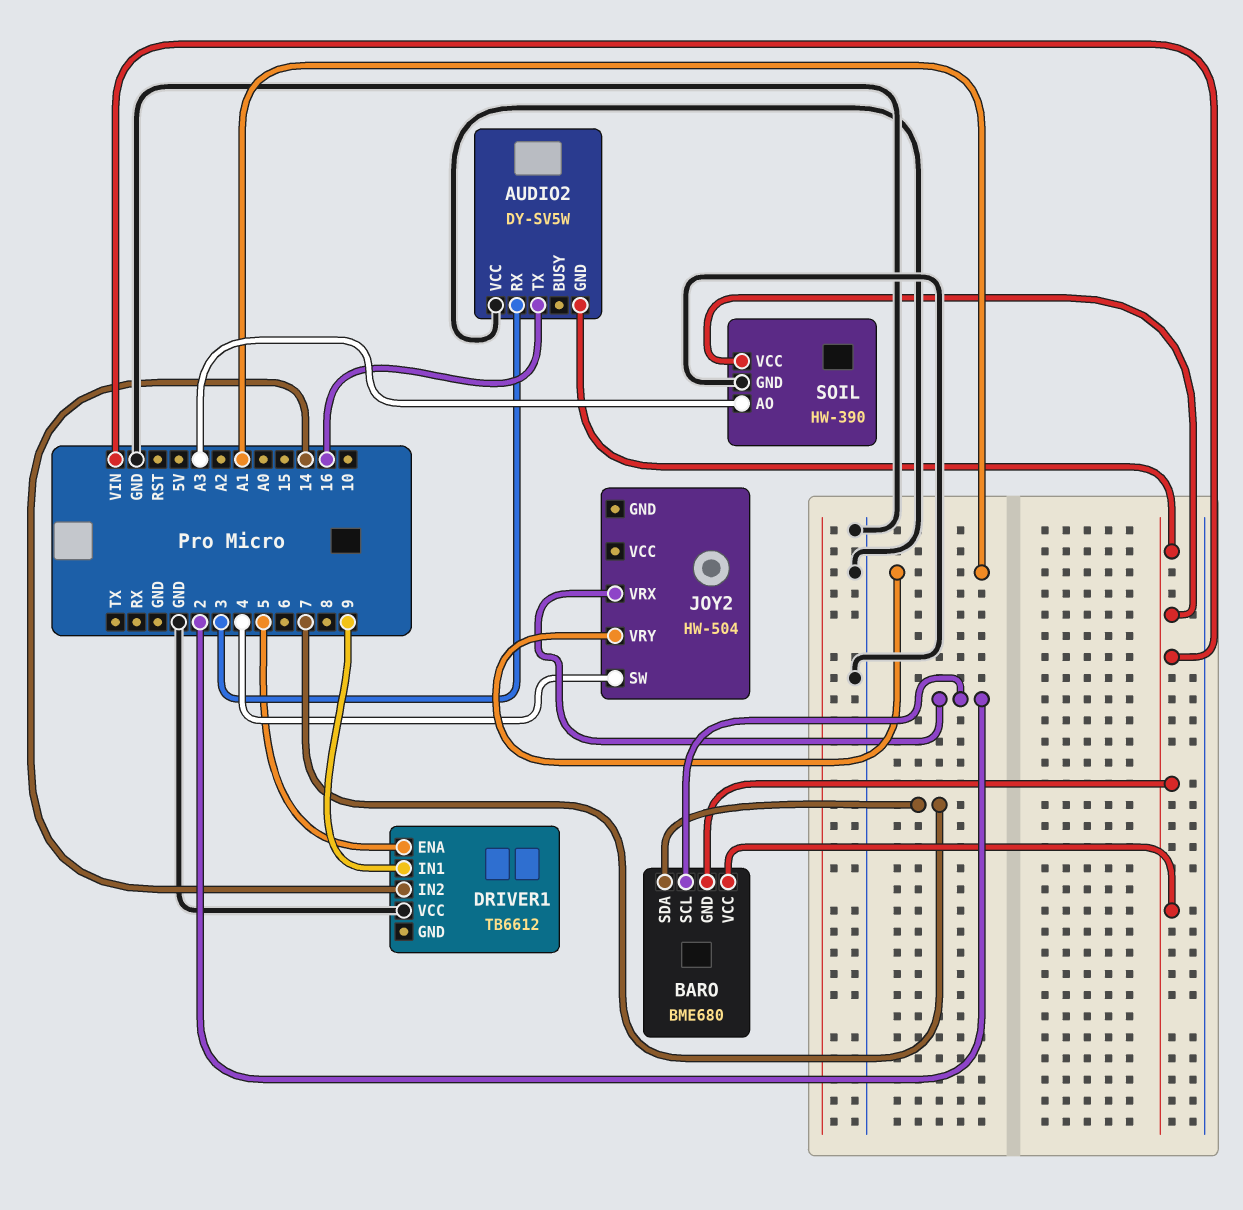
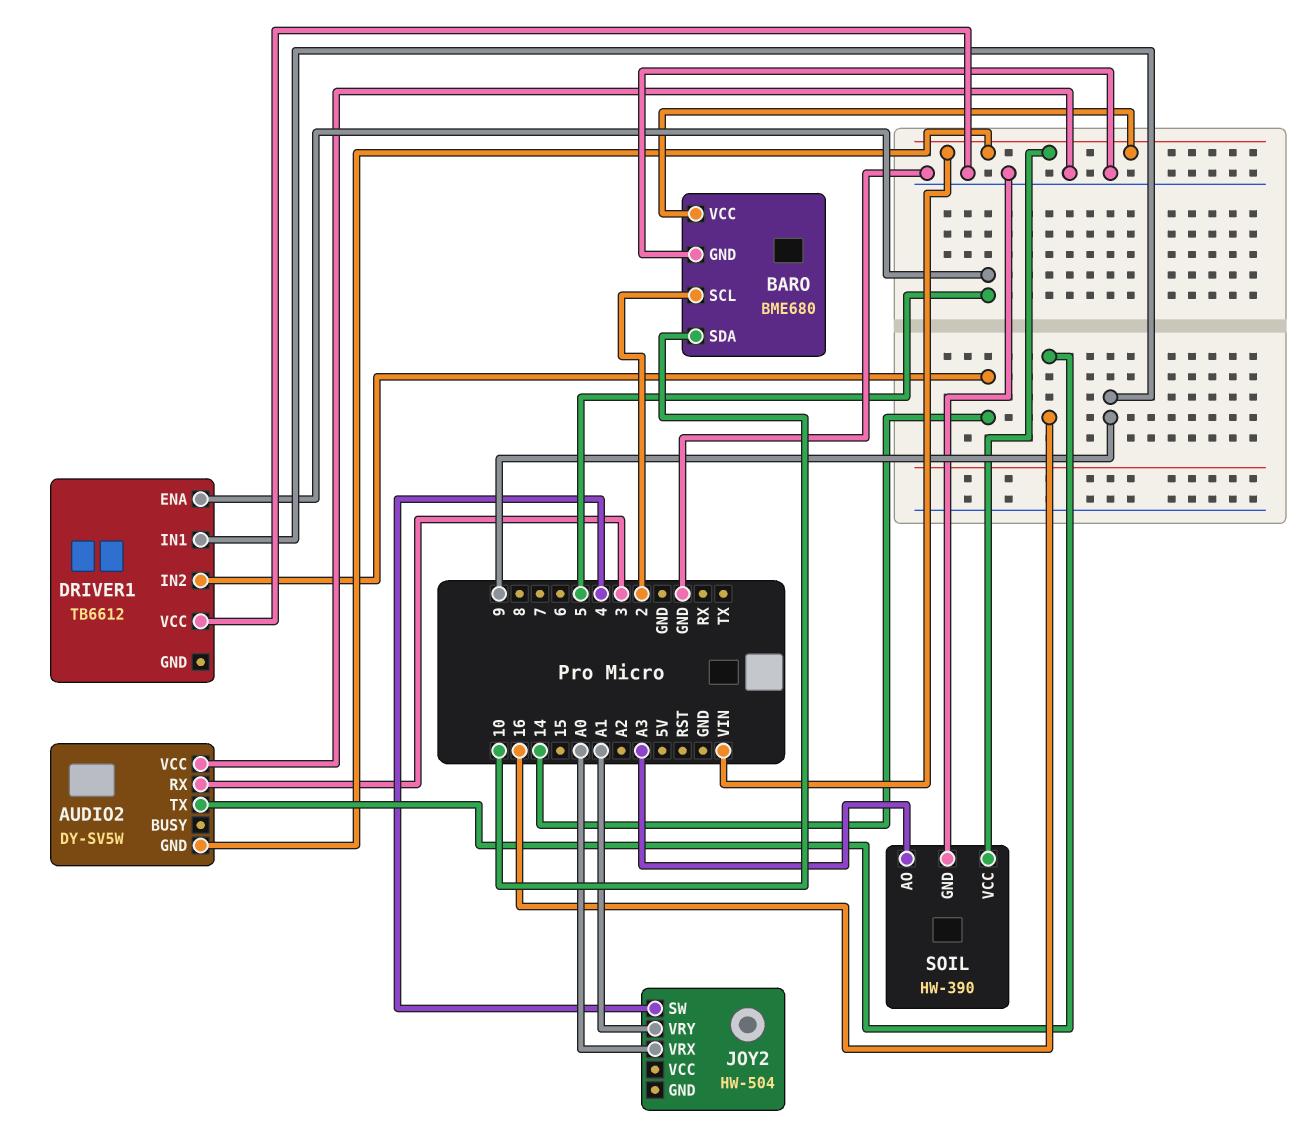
BARO pin GND: VIN -> GND
BARO pin SDA: 7 -> 10
JOY2 pin VRX: 2 -> A0

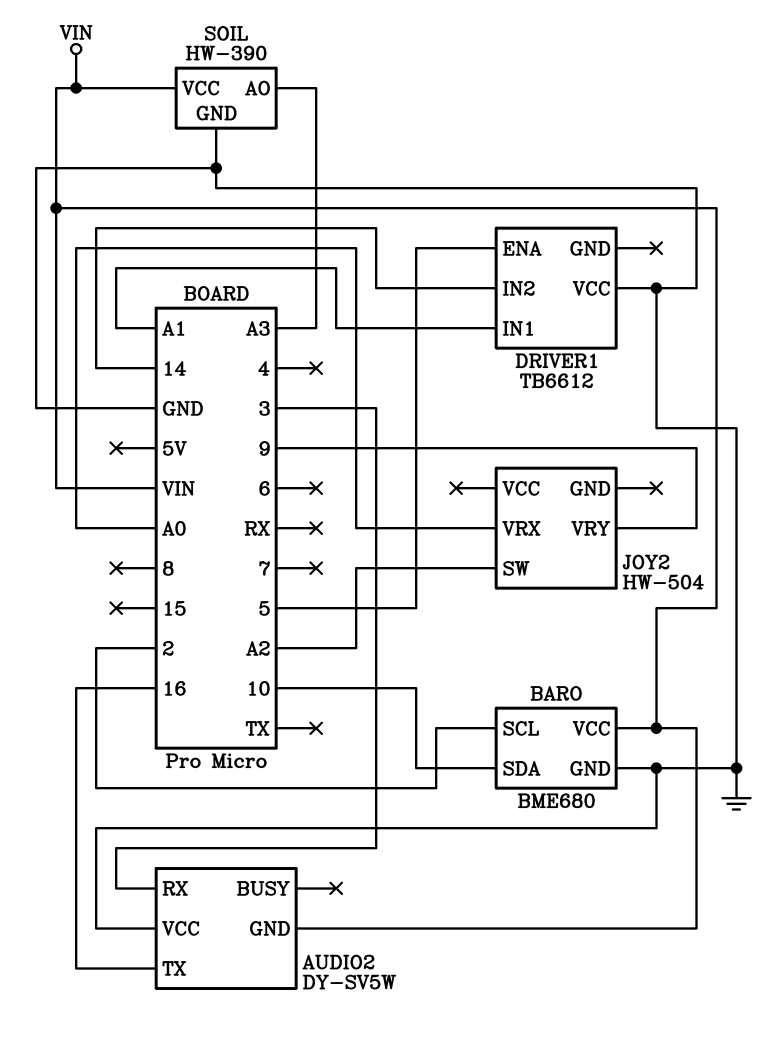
DRIVER1 pin IN1: 9 -> A1
JOY2 pin SW: 4 -> A2
JOY2 pin VRY: A1 -> 9

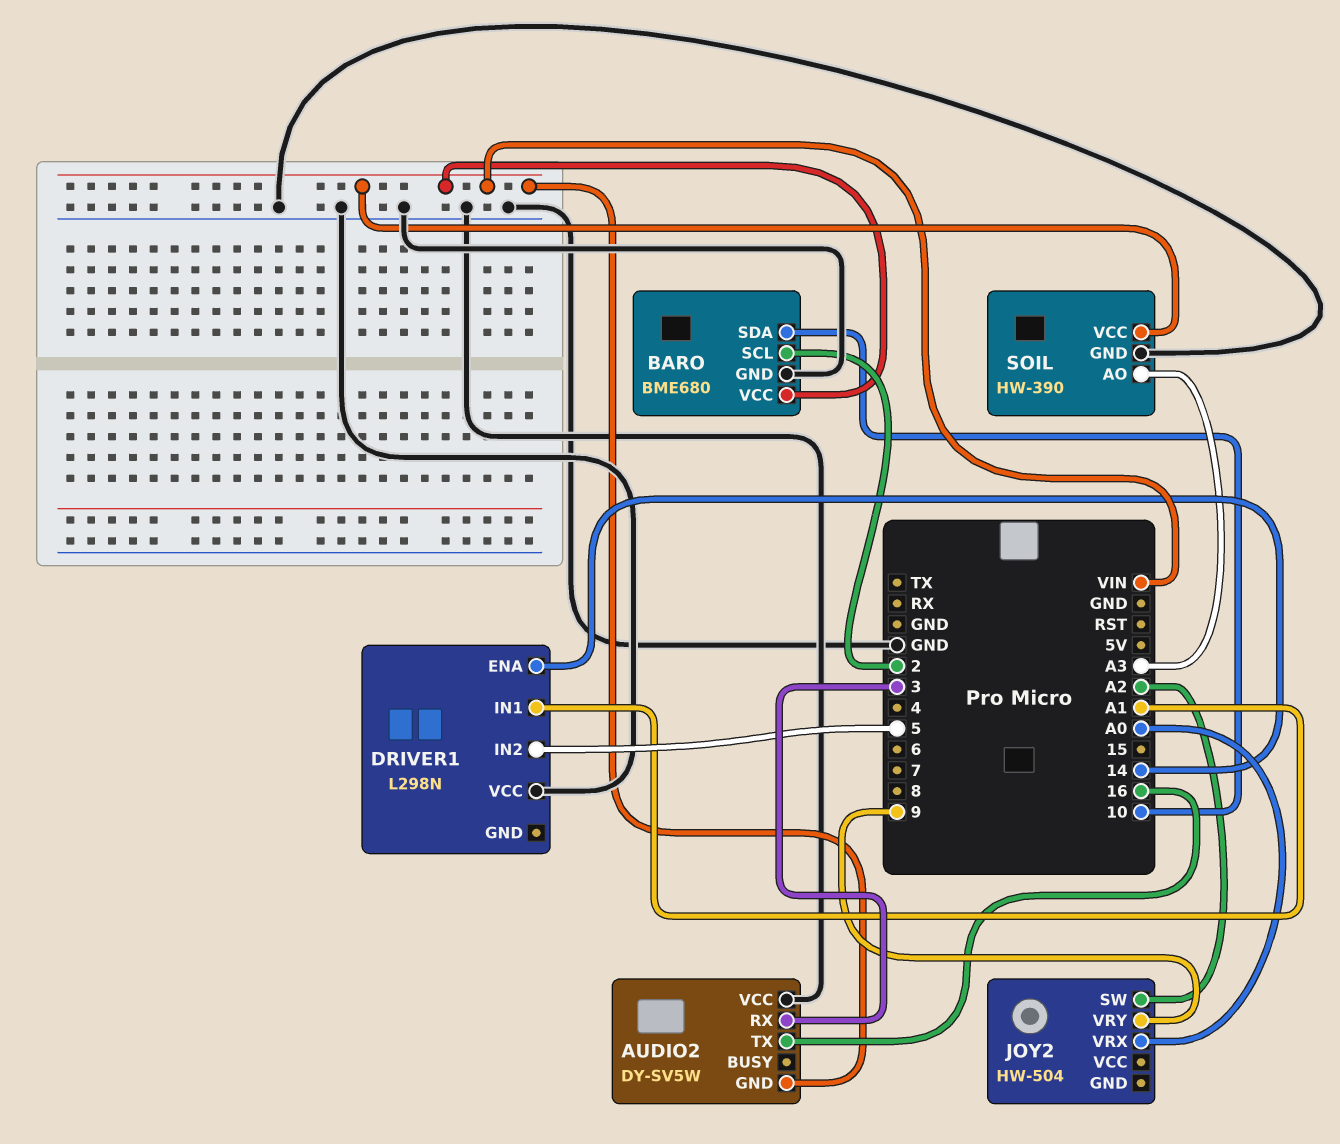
DRIVER1: TB6612 -> L298N
DRIVER1 pin ENA: 5 -> 14
DRIVER1 pin IN2: 14 -> 5

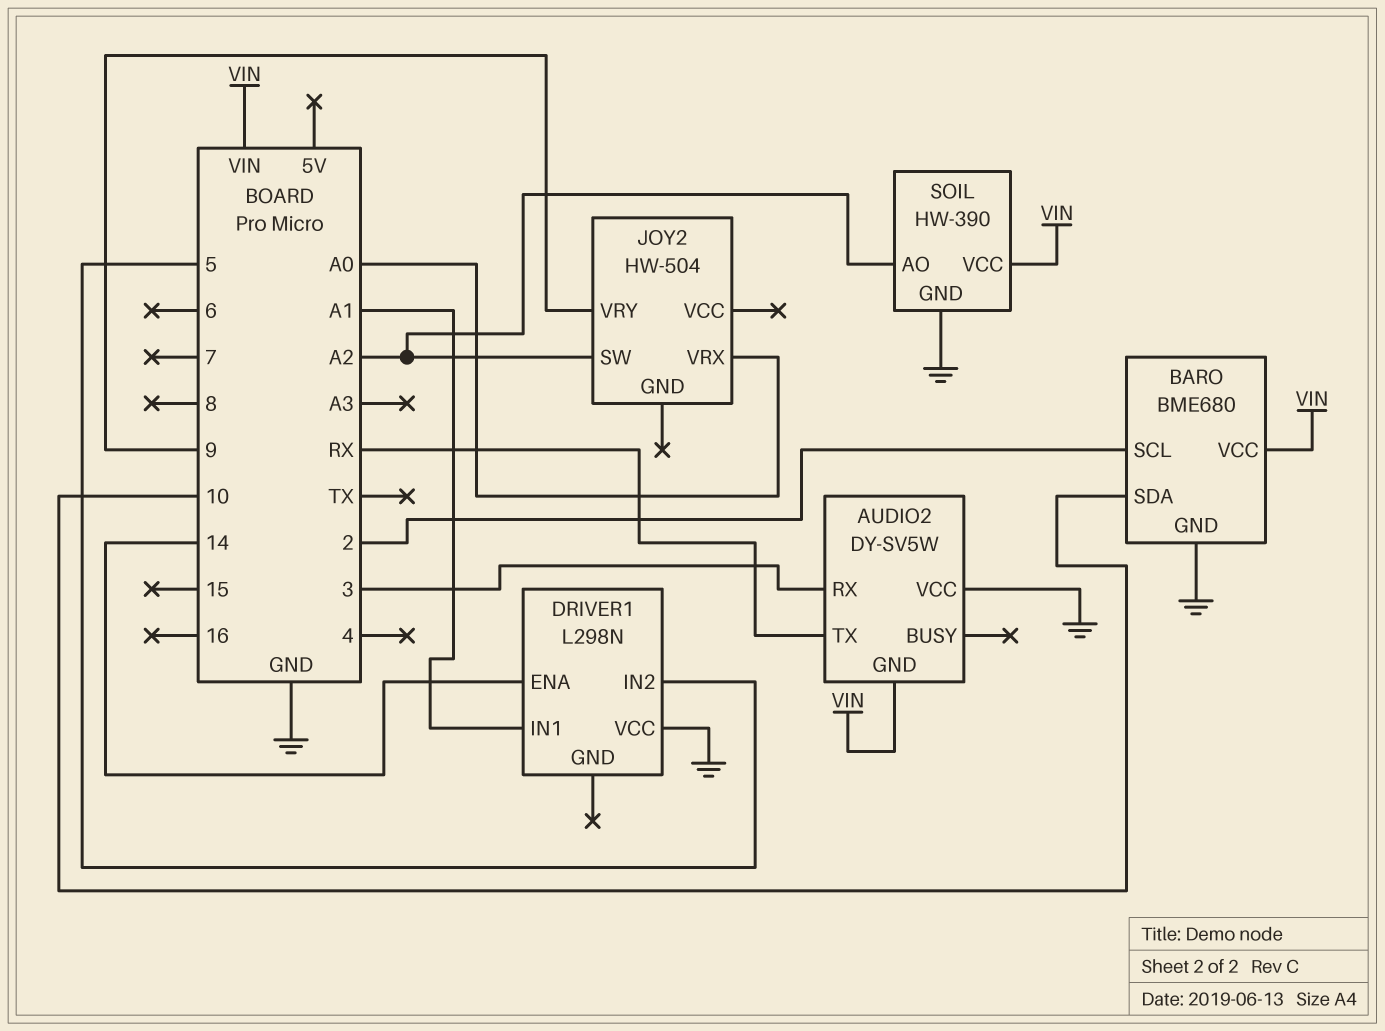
AUDIO2 pin TX: 16 -> RX
SOIL pin AO: A3 -> A2

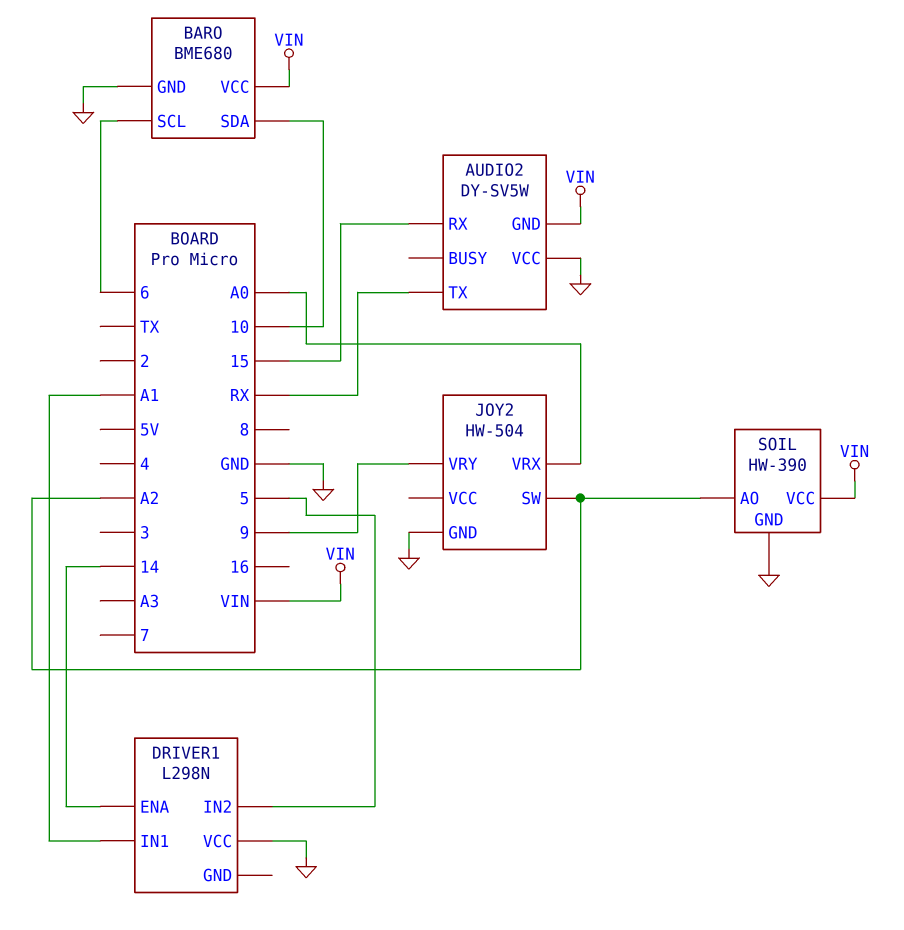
AUDIO2 pin RX: 3 -> 15
BARO pin SCL: 2 -> 6
JOY2 pin GND: none -> GND

